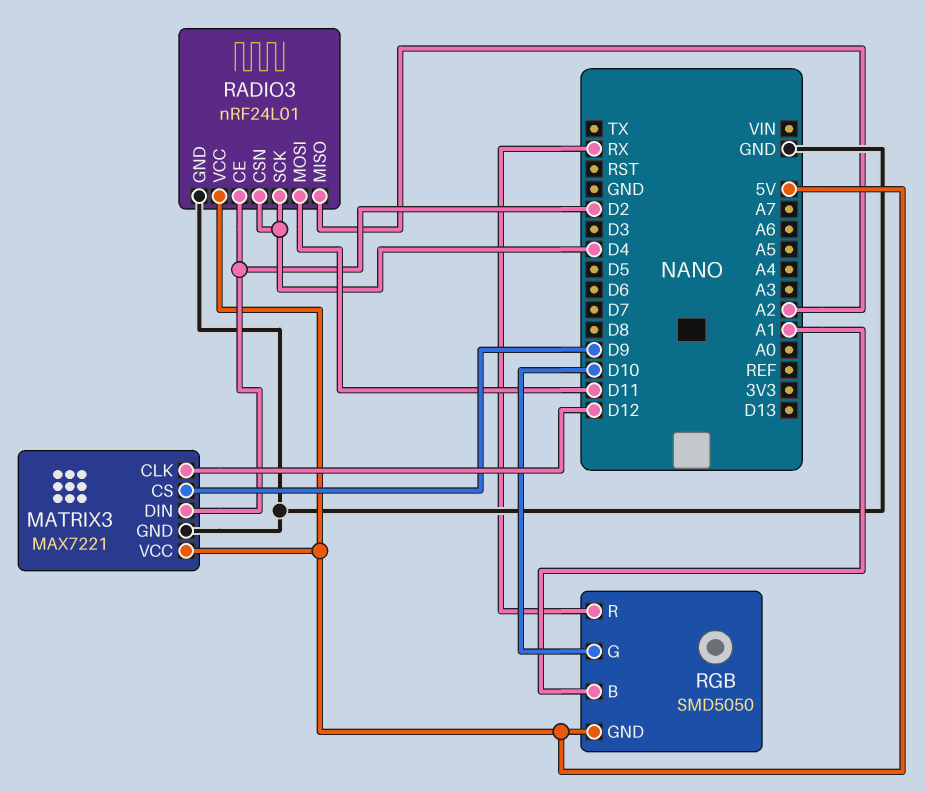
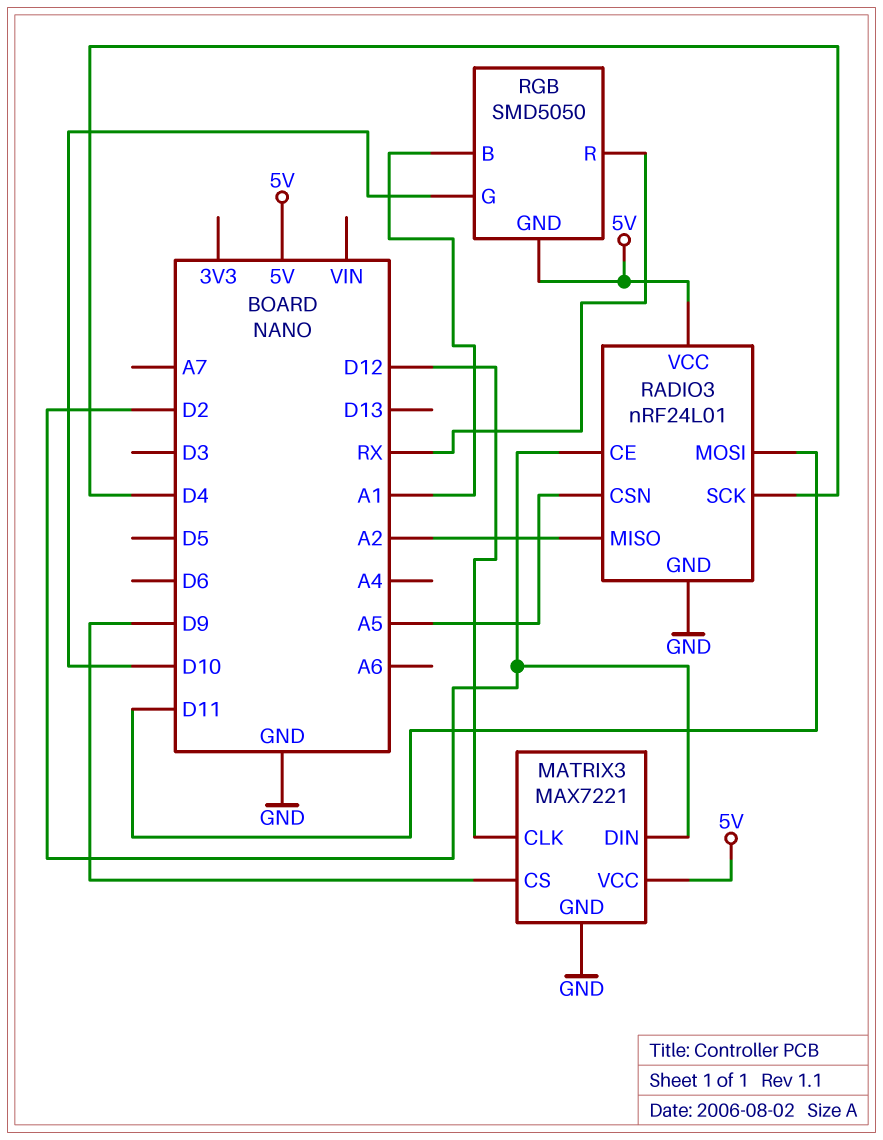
RADIO3 pin CSN: D4 -> A5

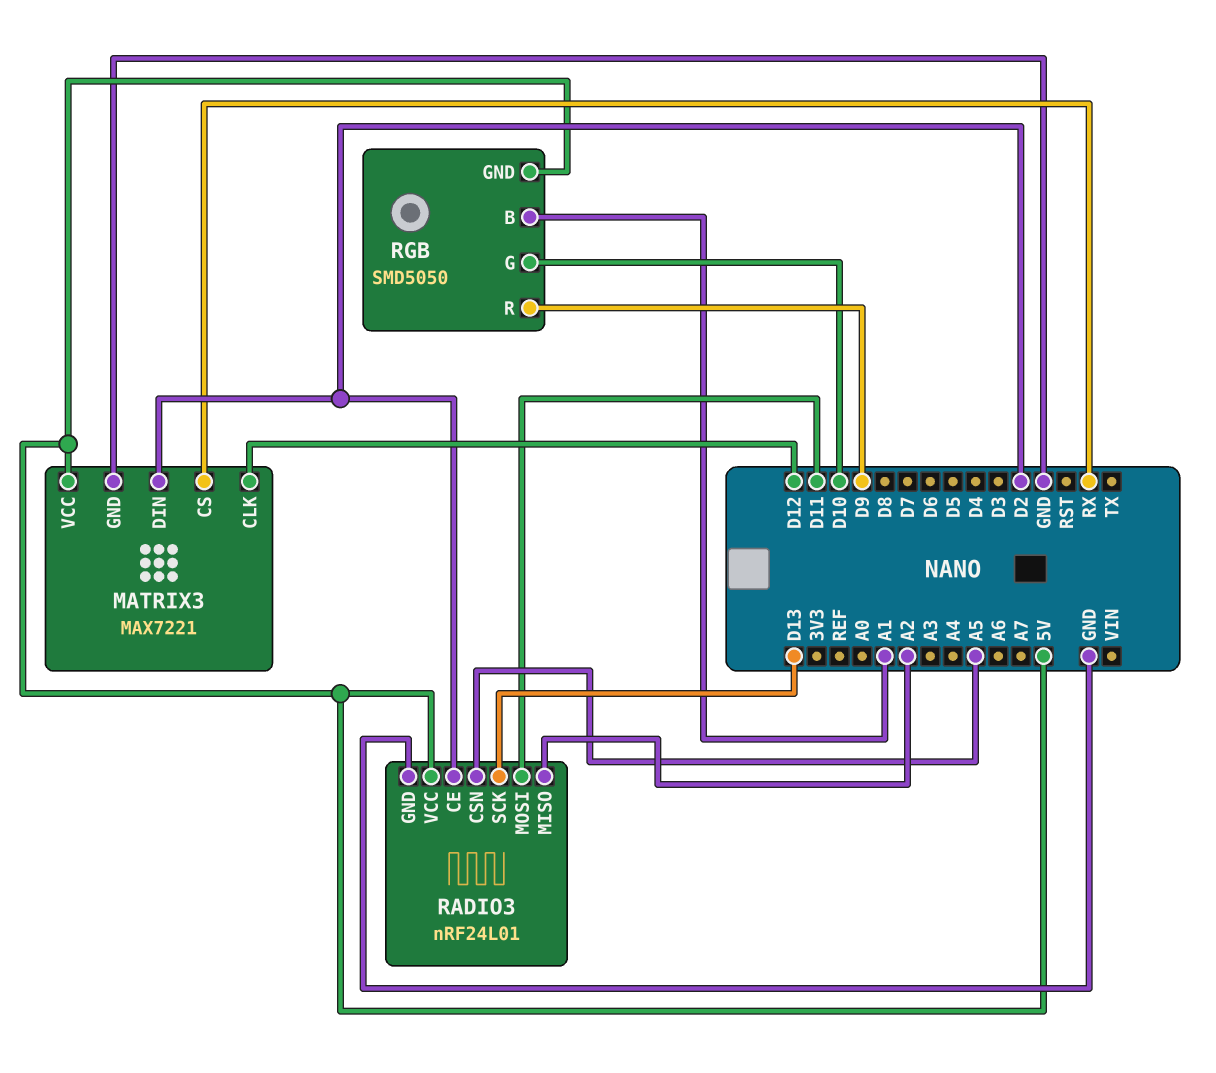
MATRIX3 pin CS: D9 -> RX
RADIO3 pin SCK: D4 -> D13
RGB pin R: RX -> D9

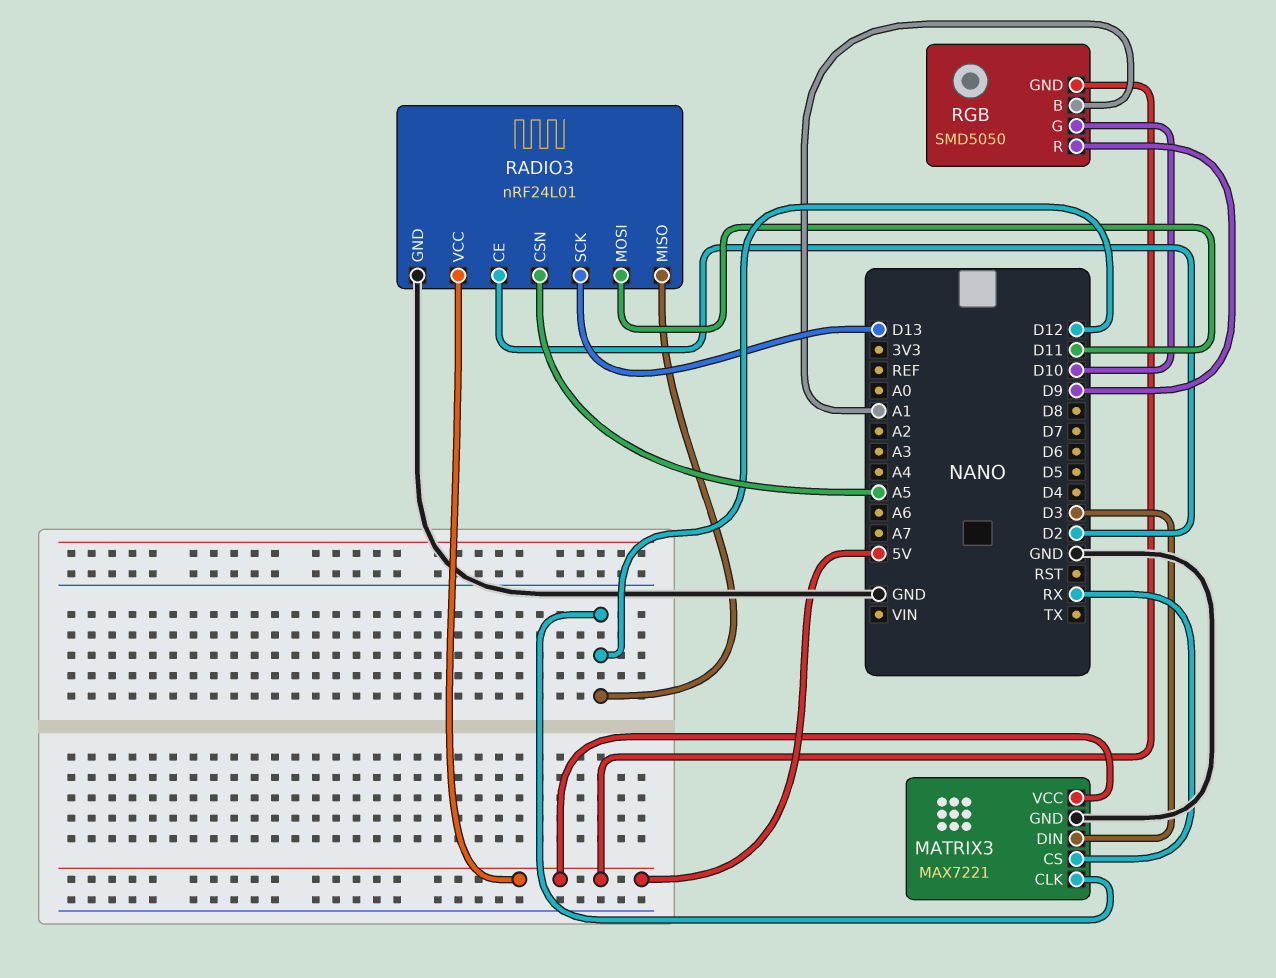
MATRIX3 pin DIN: D2 -> D3
RADIO3 pin MISO: A2 -> D12

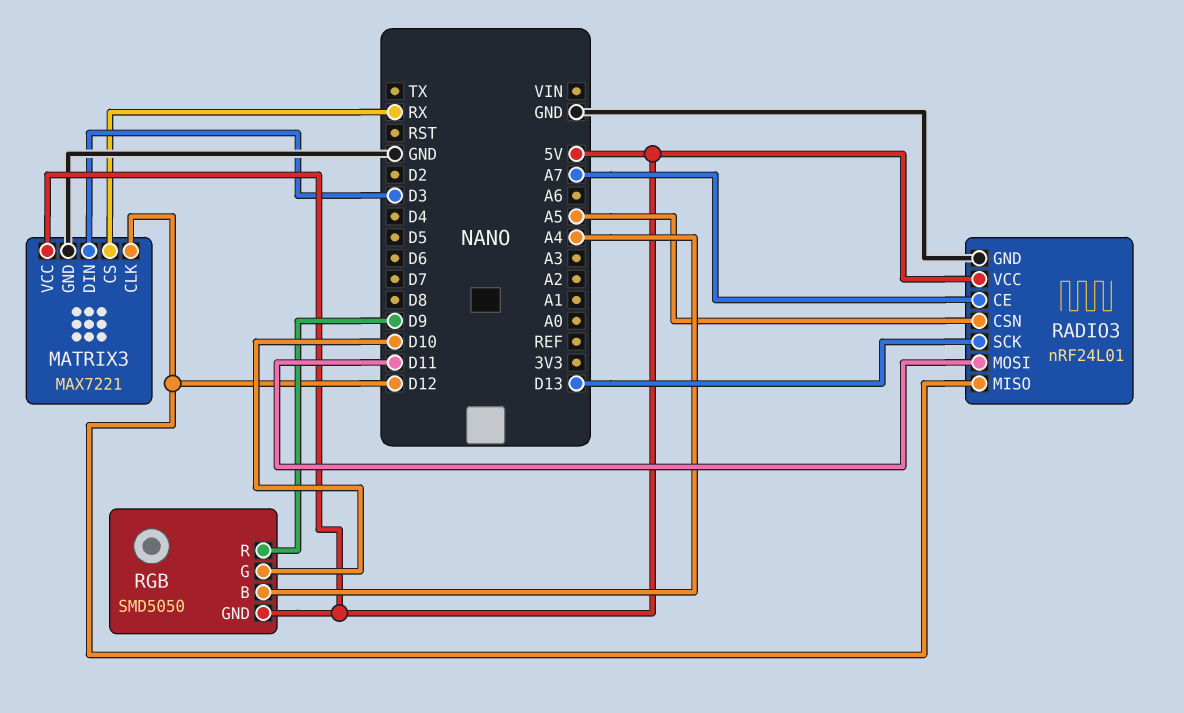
RADIO3 pin CE: D2 -> A7
RGB pin B: A1 -> A4

